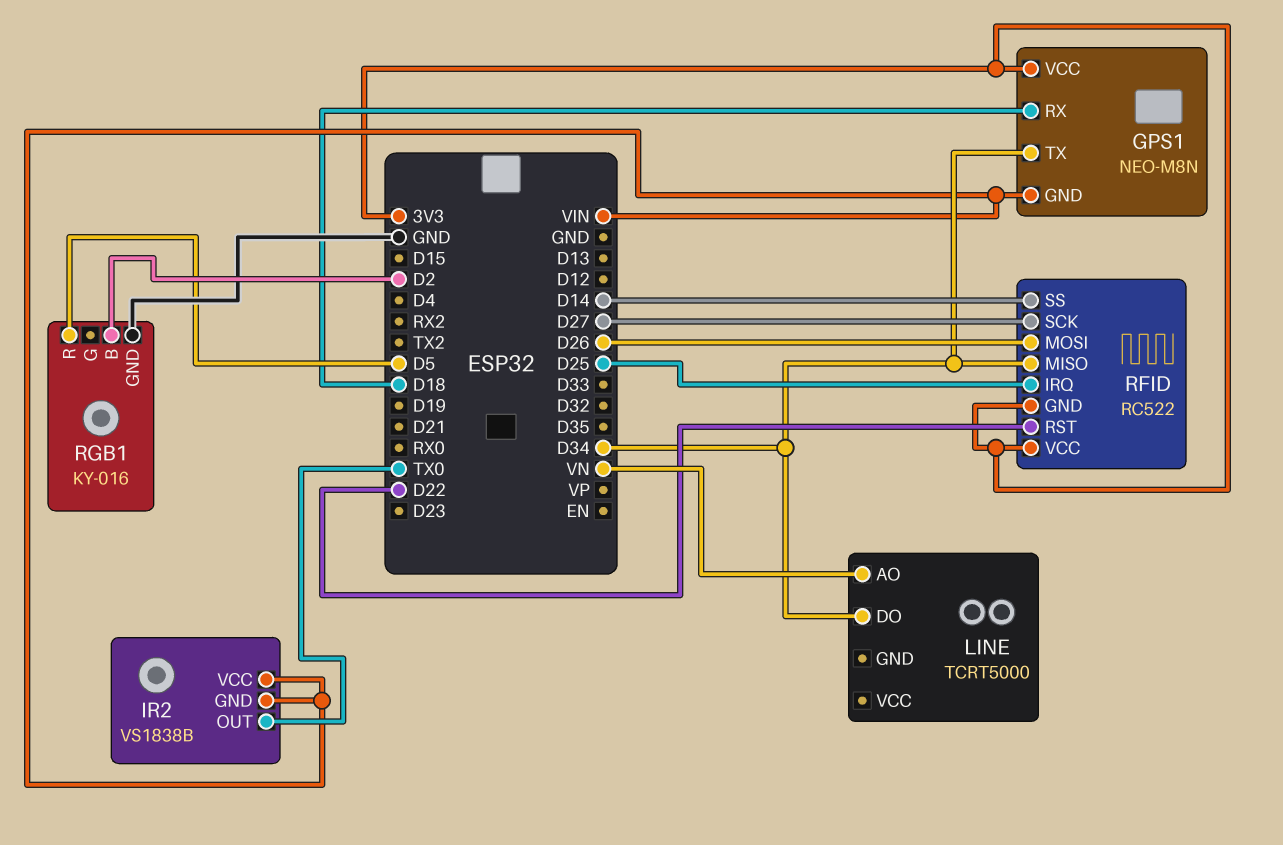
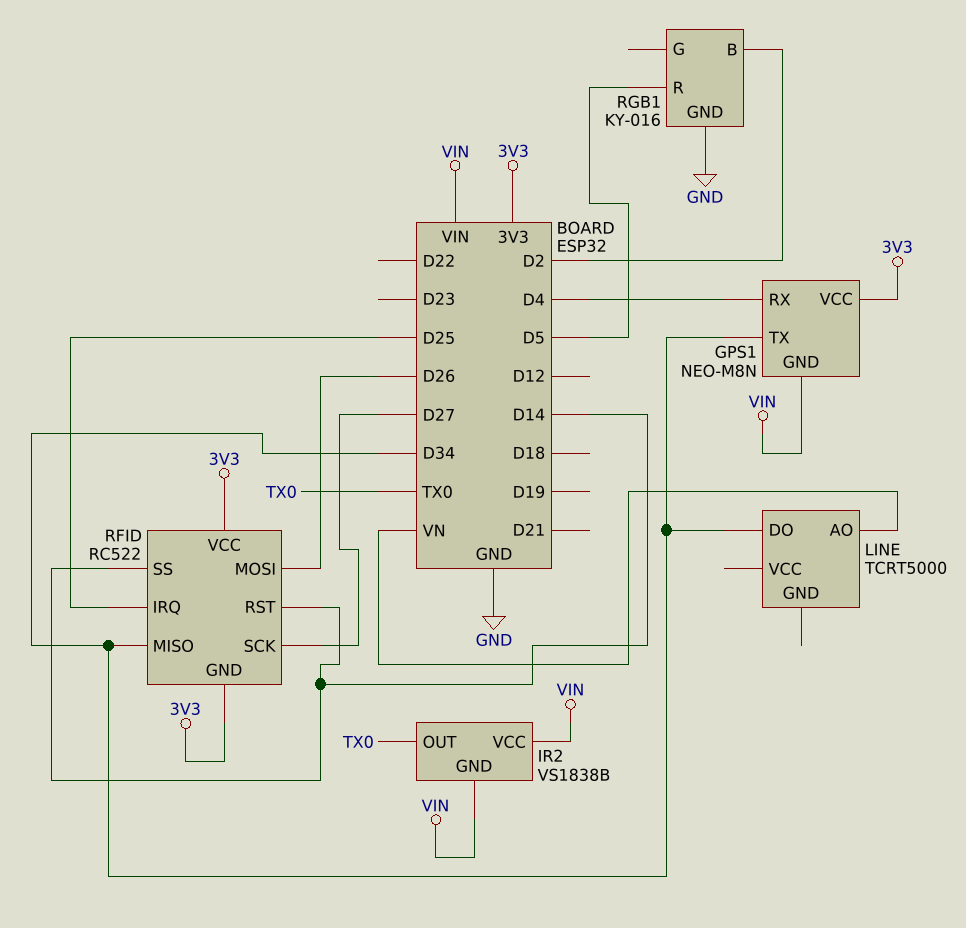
GPS1 pin RX: D18 -> D4
RFID pin RST: D22 -> D14

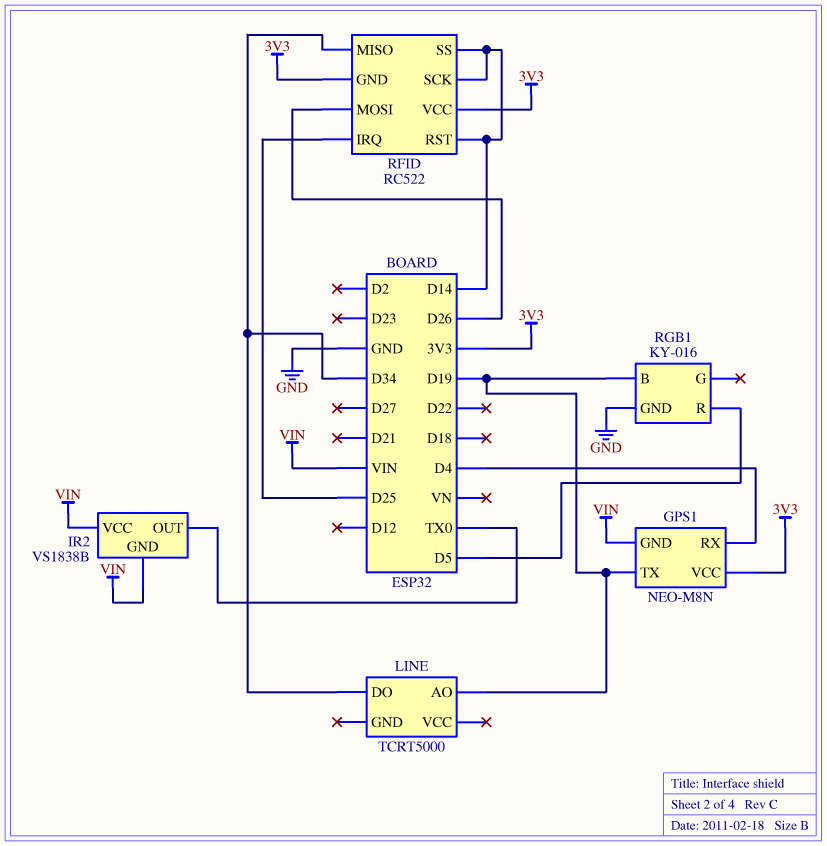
GPS1 pin TX: D34 -> D19
LINE pin AO: VN -> D19
RFID pin SCK: D27 -> D14
RGB1 pin B: D2 -> D19

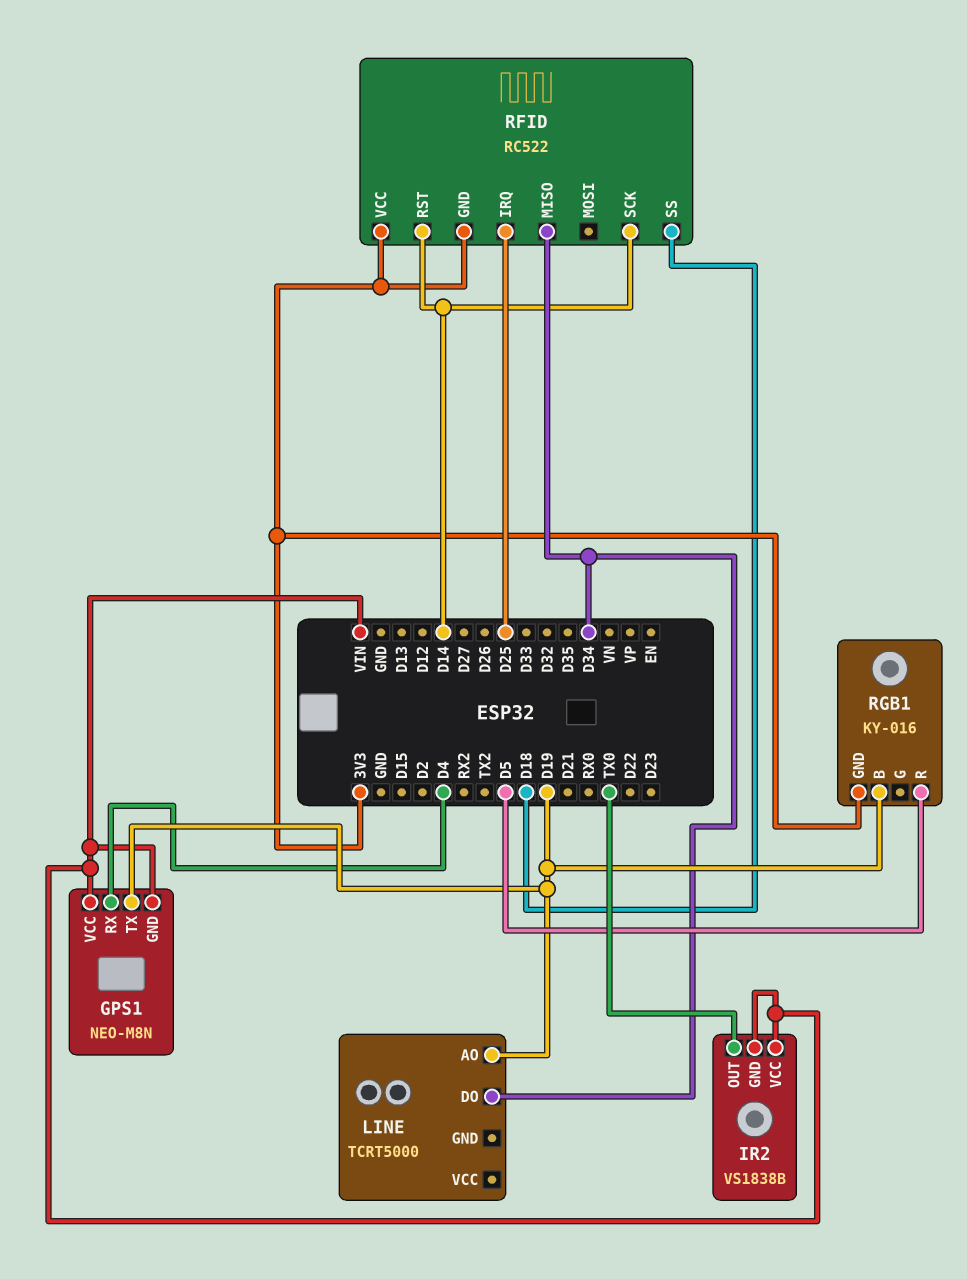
GPS1 pin VCC: 3V3 -> VIN
RFID pin MOSI: D26 -> none
RFID pin SS: D14 -> D18
RGB1 pin GND: GND -> 3V3

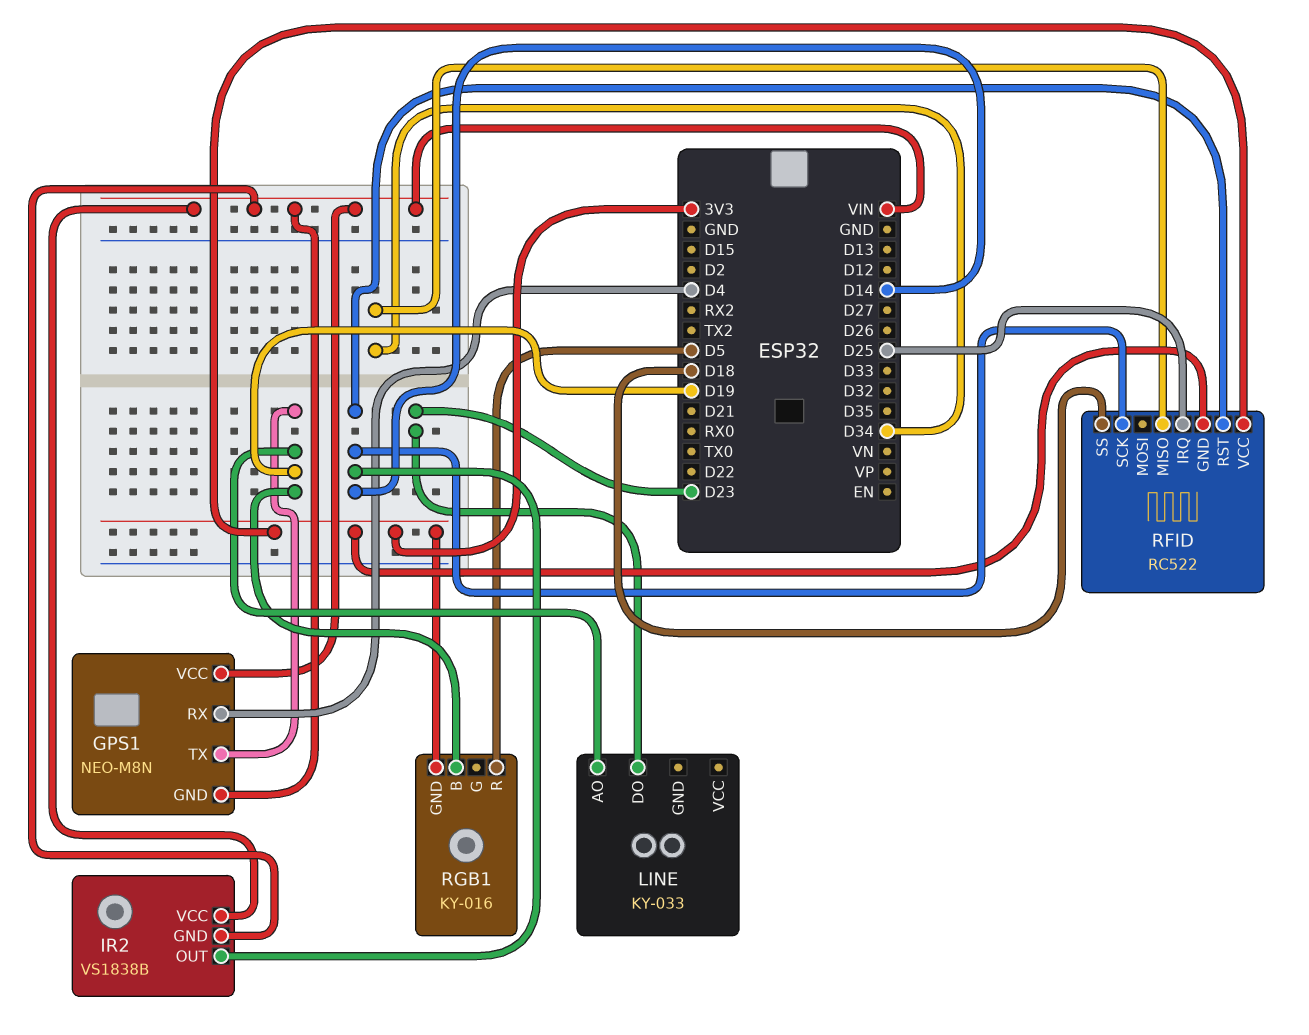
IR2 pin OUT: TX0 -> D14
LINE: TCRT5000 -> KY-033
LINE pin DO: D34 -> D23

